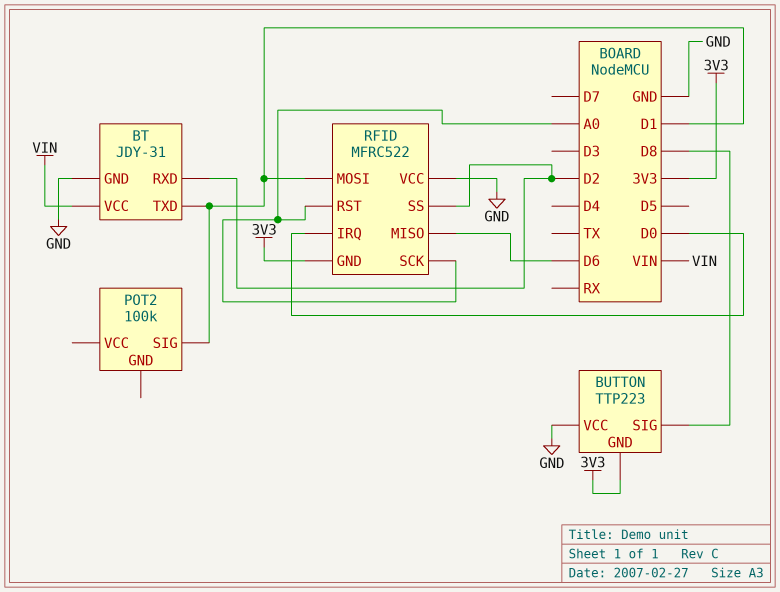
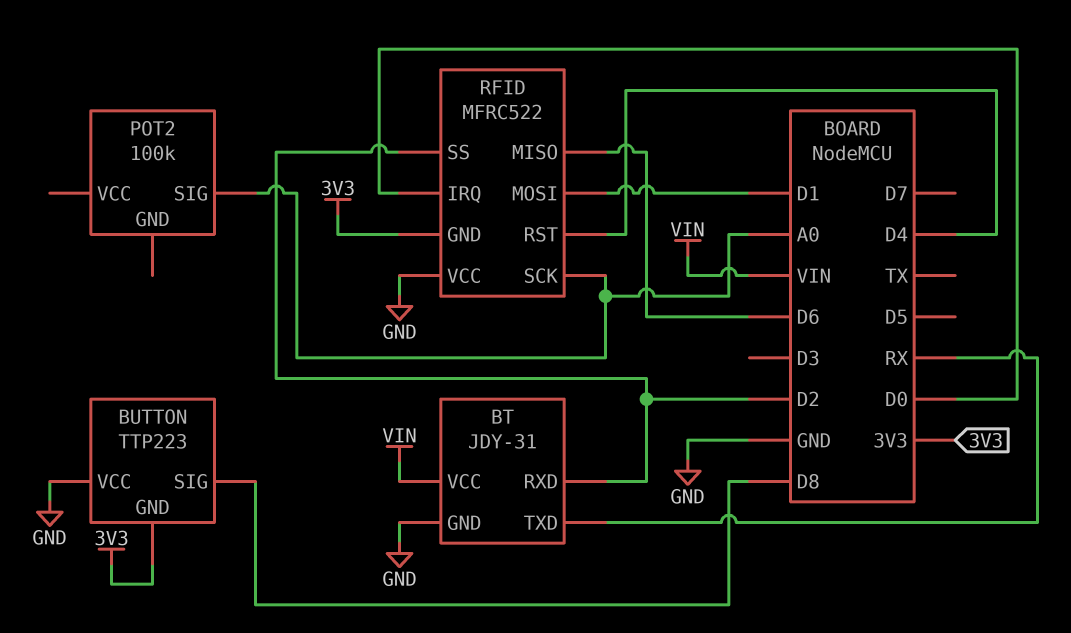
BT pin TXD: D1 -> RX
POT2 pin SIG: D1 -> A0
RFID pin RST: A0 -> D4

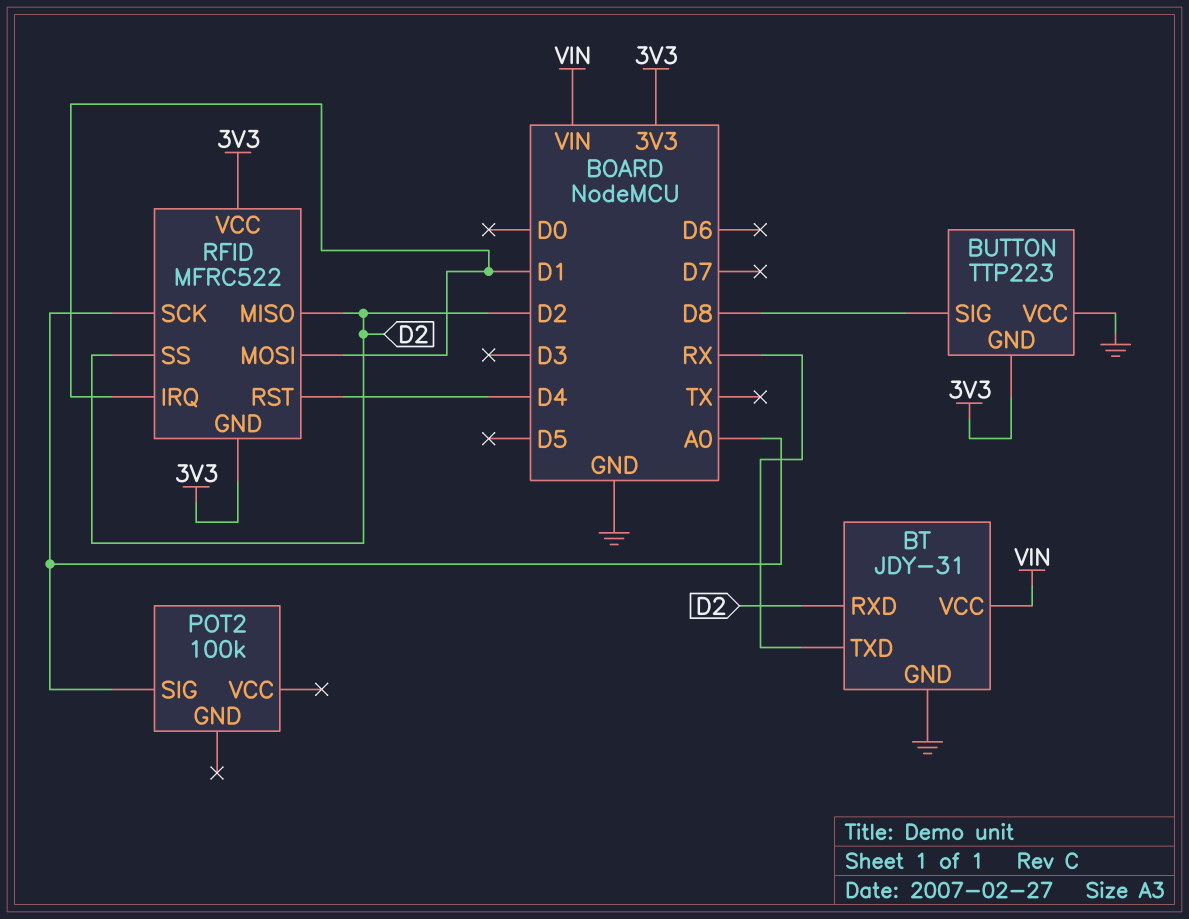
RFID pin IRQ: D0 -> D1
RFID pin MISO: D6 -> D2
RFID pin VCC: GND -> 3V3

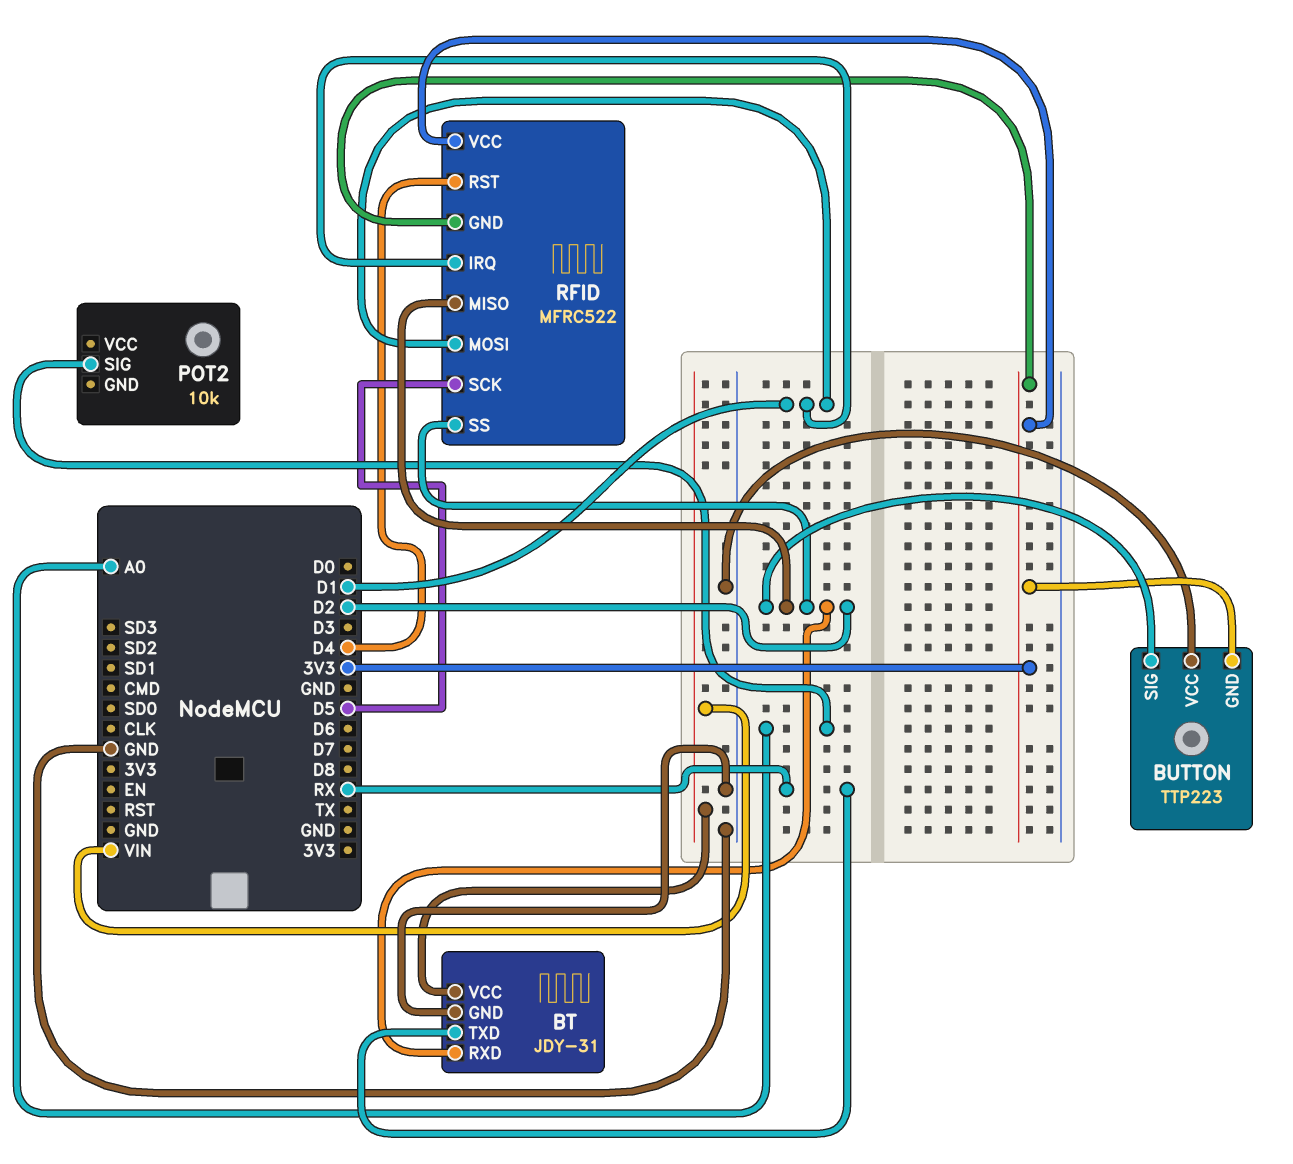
BUTTON pin SIG: D8 -> D2
POT2: 100k -> 10k
RFID pin SCK: A0 -> D5

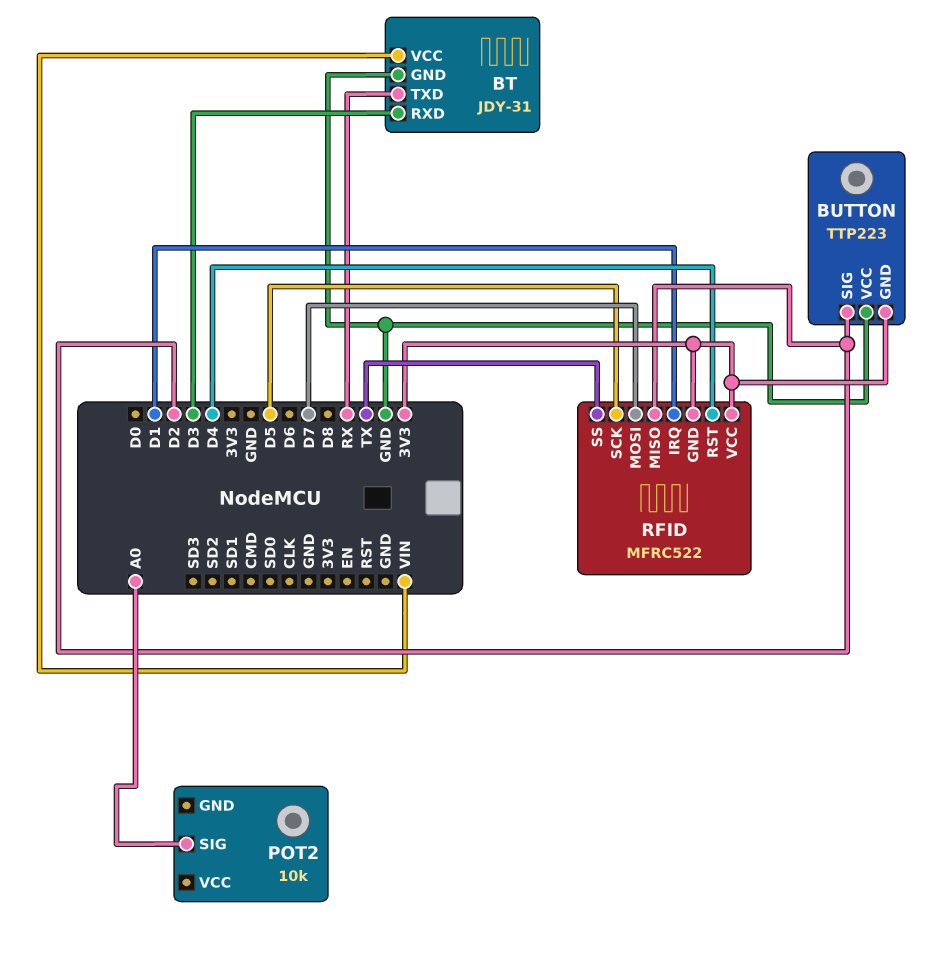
BT pin RXD: D2 -> D3
RFID pin MOSI: D1 -> D7
RFID pin SS: D2 -> TX

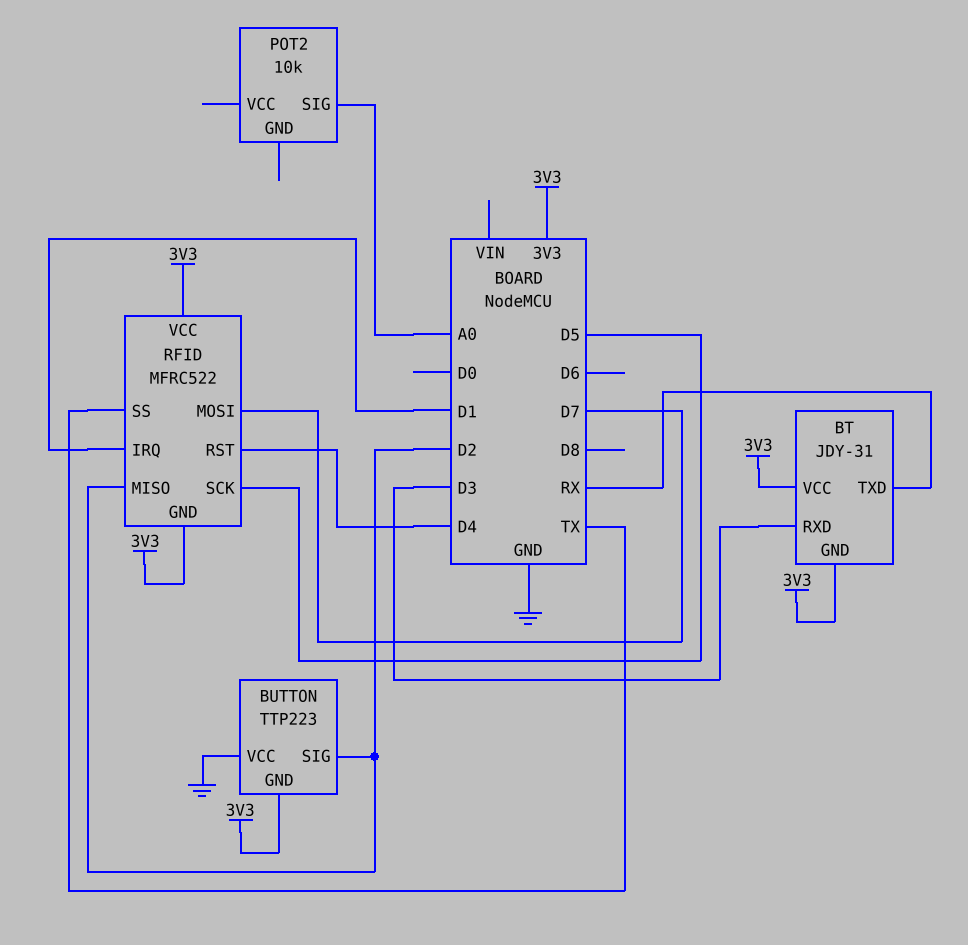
BT pin GND: GND -> 3V3
BT pin VCC: VIN -> 3V3

